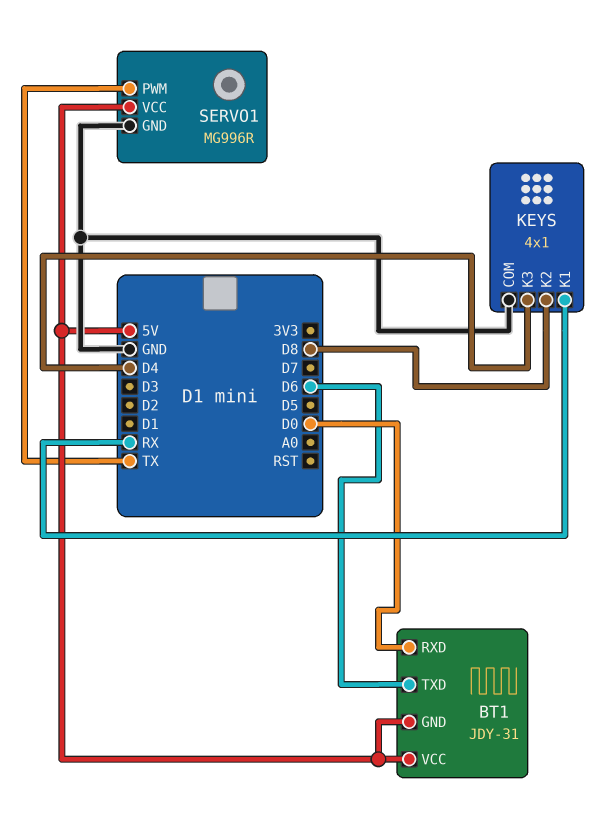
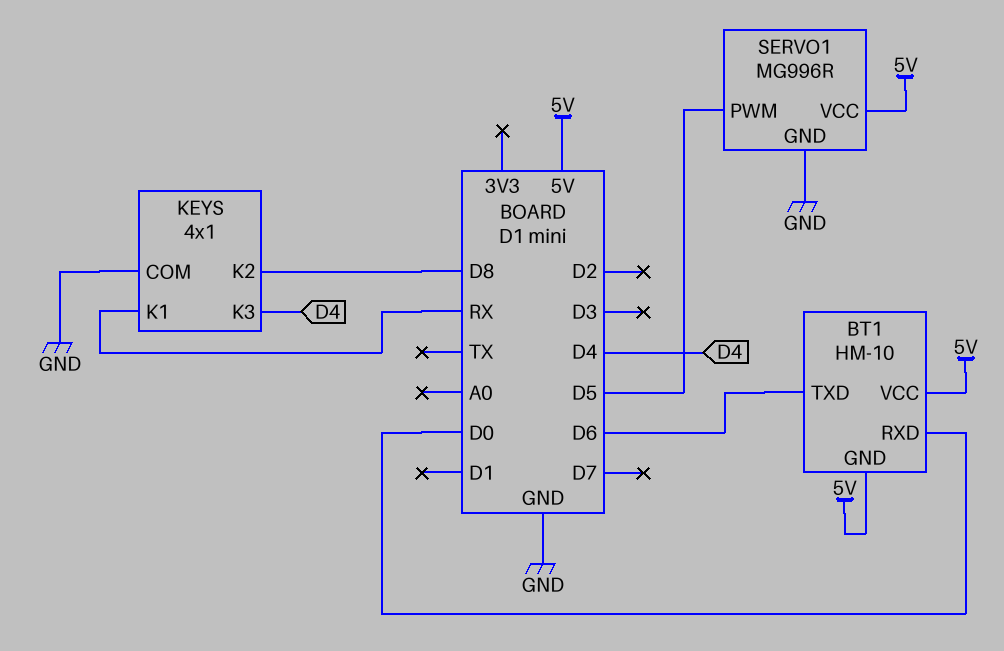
BT1: JDY-31 -> HM-10
SERVO1 pin PWM: TX -> D5

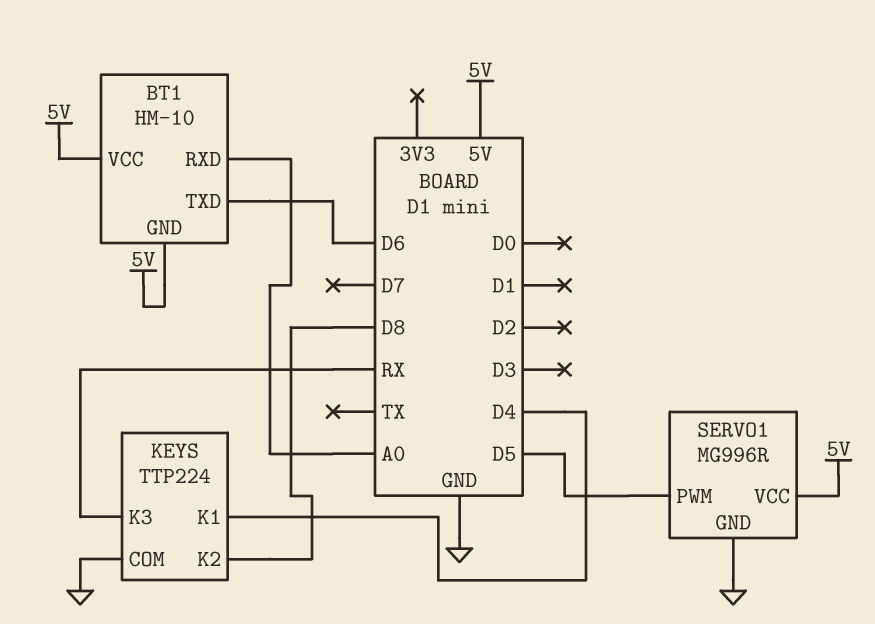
BT1 pin RXD: D0 -> A0
KEYS: 4x1 -> TTP224
KEYS pin K1: RX -> D4
KEYS pin K3: D4 -> RX

